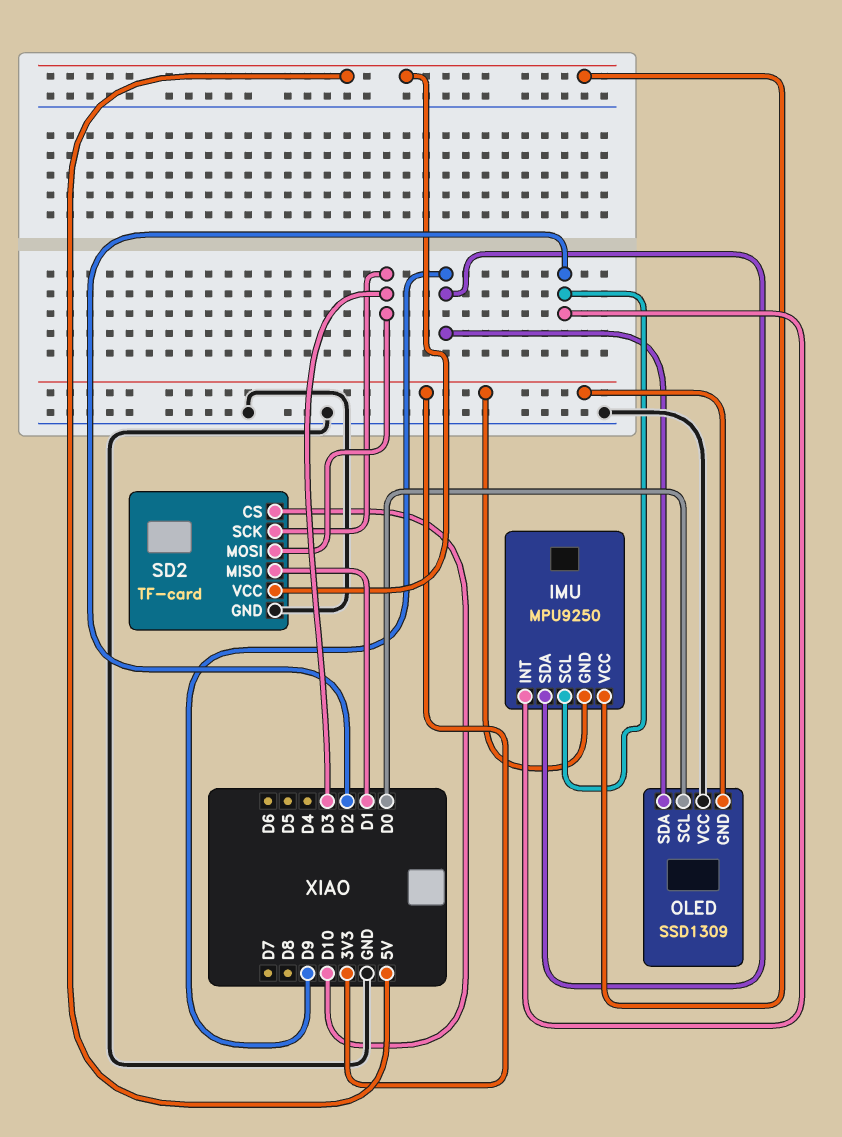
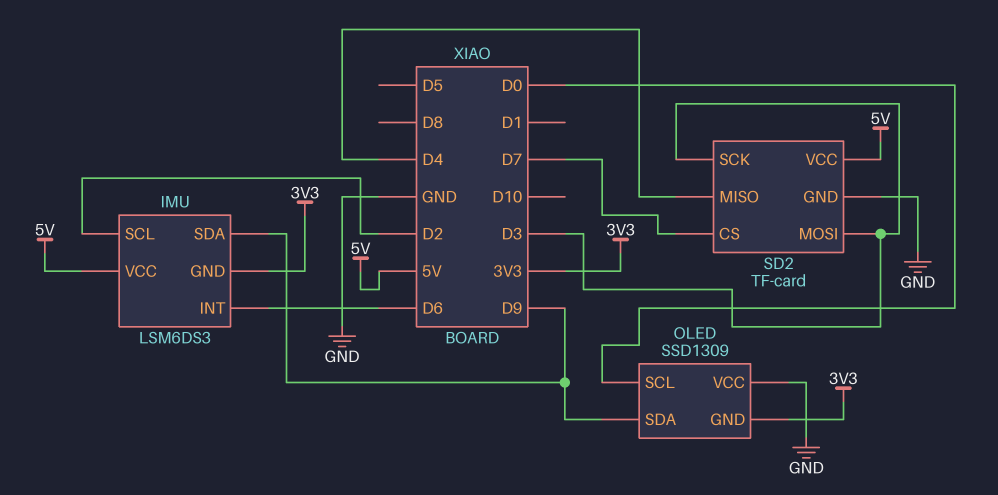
IMU: MPU9250 -> LSM6DS3
IMU pin INT: D2 -> D6
SD2 pin CS: D10 -> D7
SD2 pin MISO: D1 -> D4

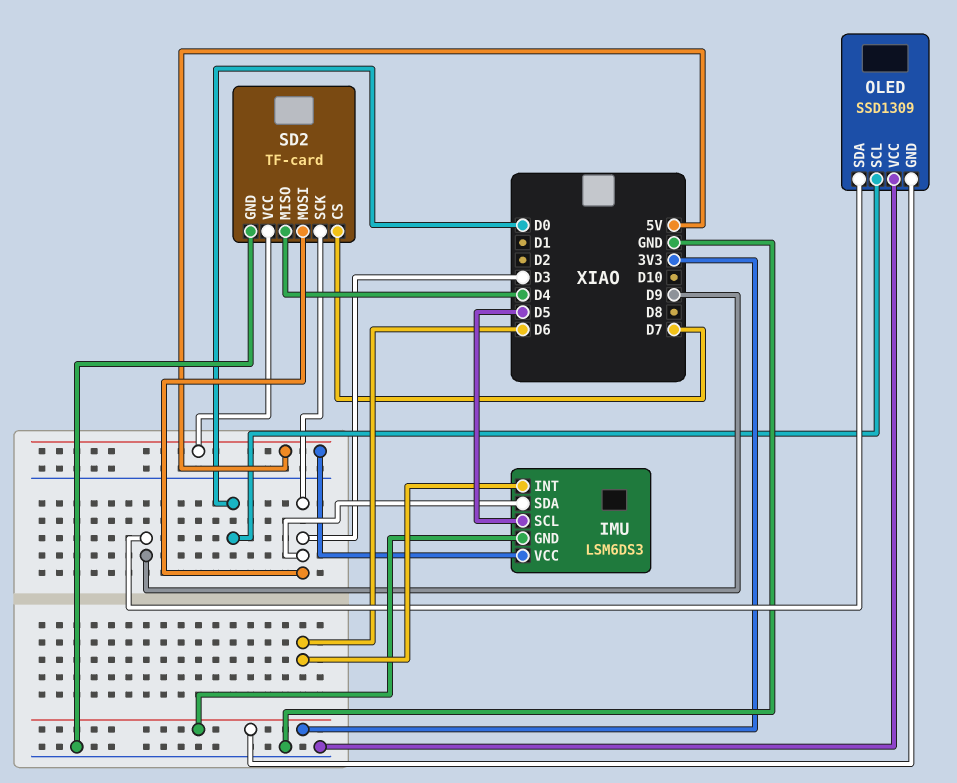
IMU pin SCL: D2 -> D5
IMU pin SDA: D9 -> D3

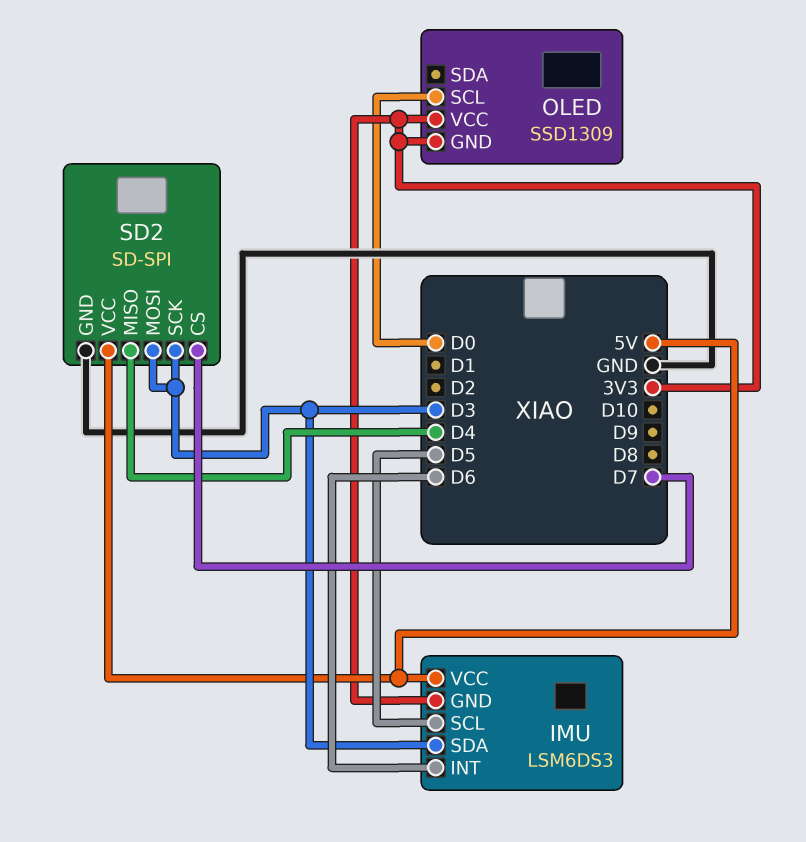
OLED pin SDA: D9 -> none
OLED pin VCC: GND -> 3V3
SD2: TF-card -> SD-SPI

